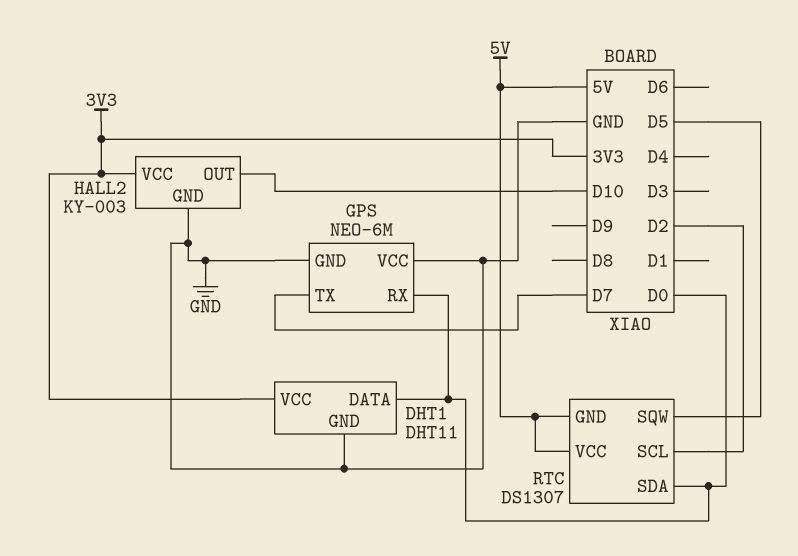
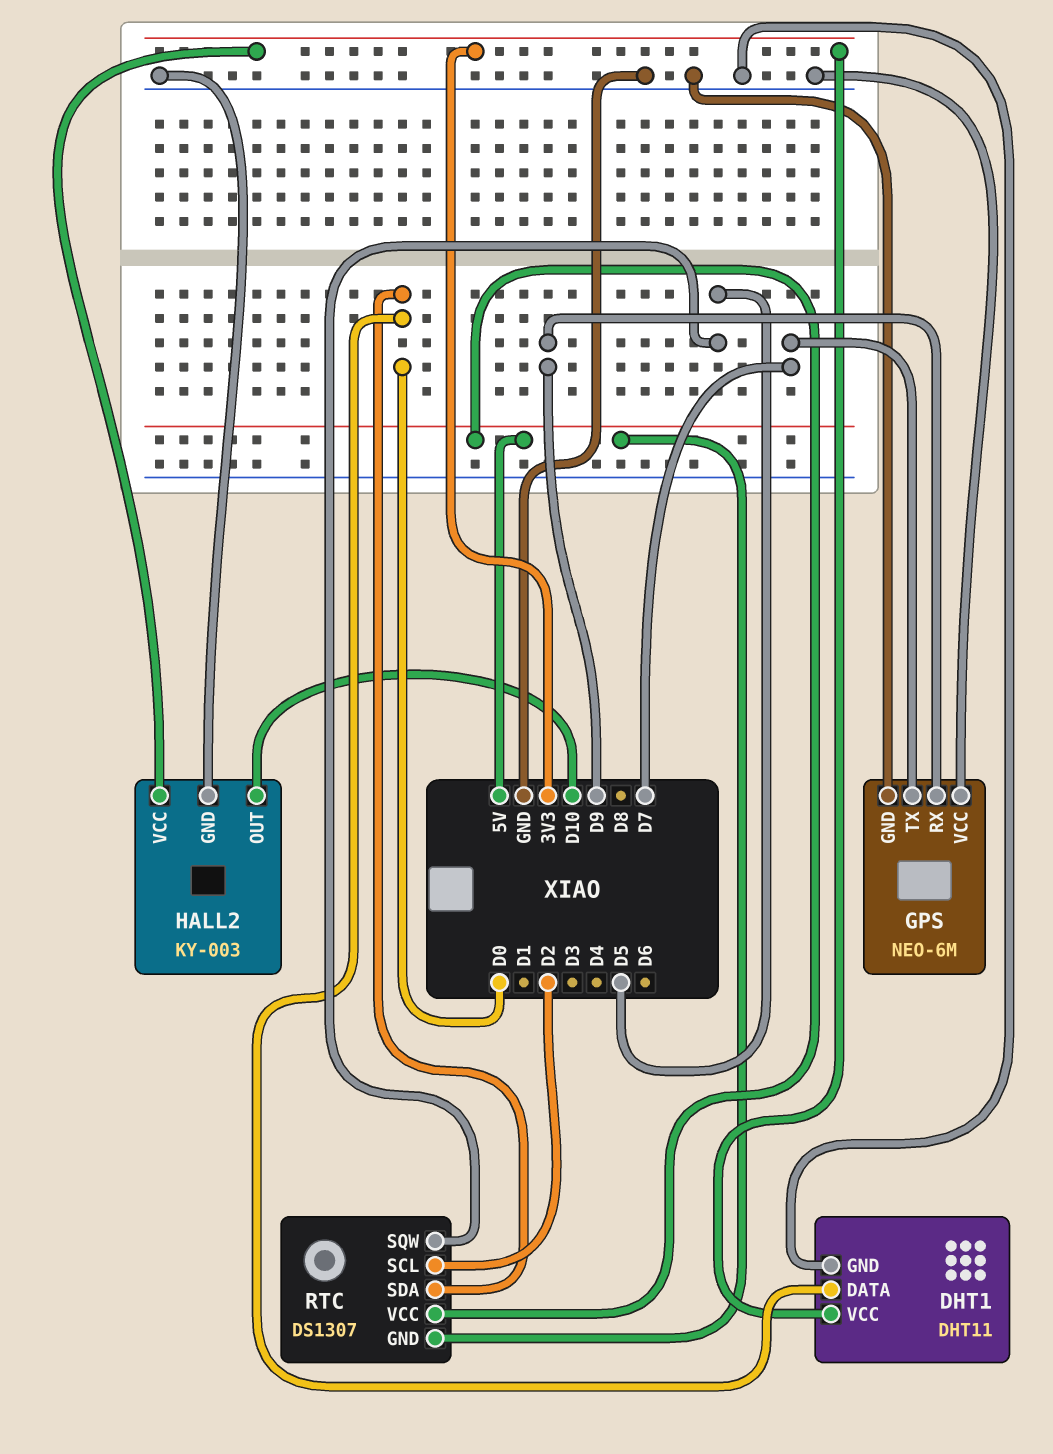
GPS pin RX: D0 -> D9

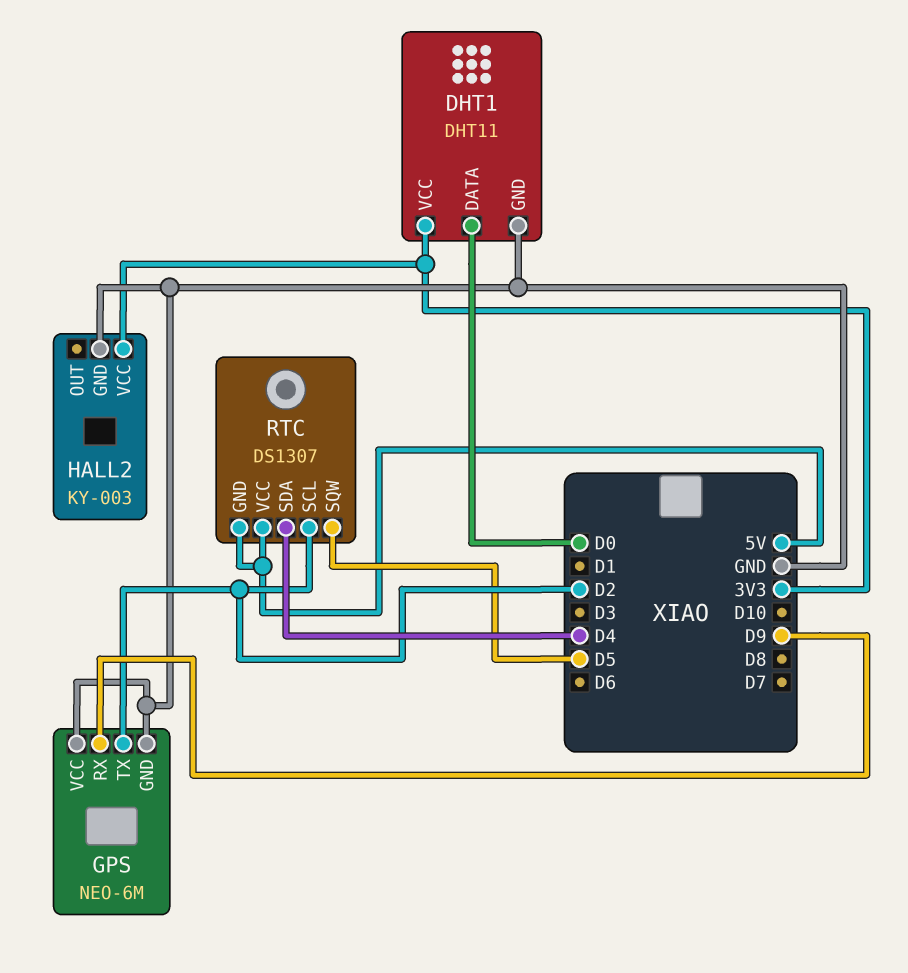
GPS pin TX: D7 -> D2
HALL2 pin OUT: D10 -> none
RTC pin SDA: D0 -> D4

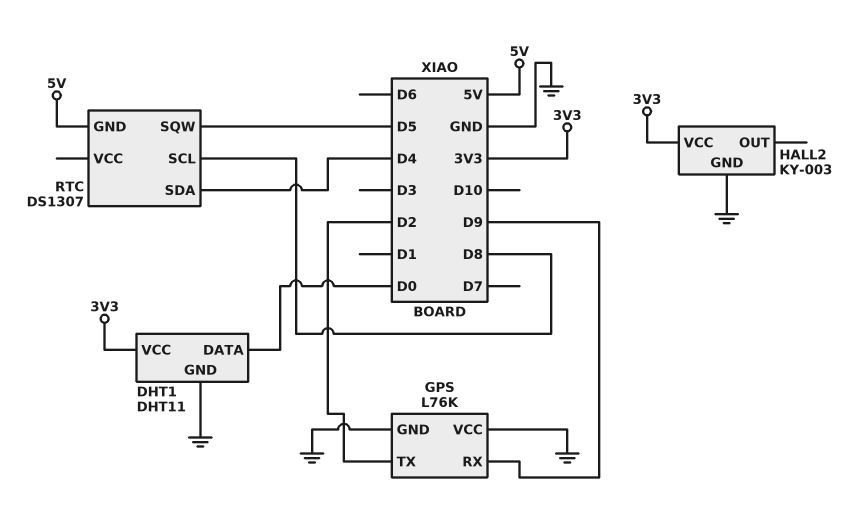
GPS: NEO-6M -> L76K
RTC pin SCL: D2 -> D8
RTC pin VCC: 5V -> none

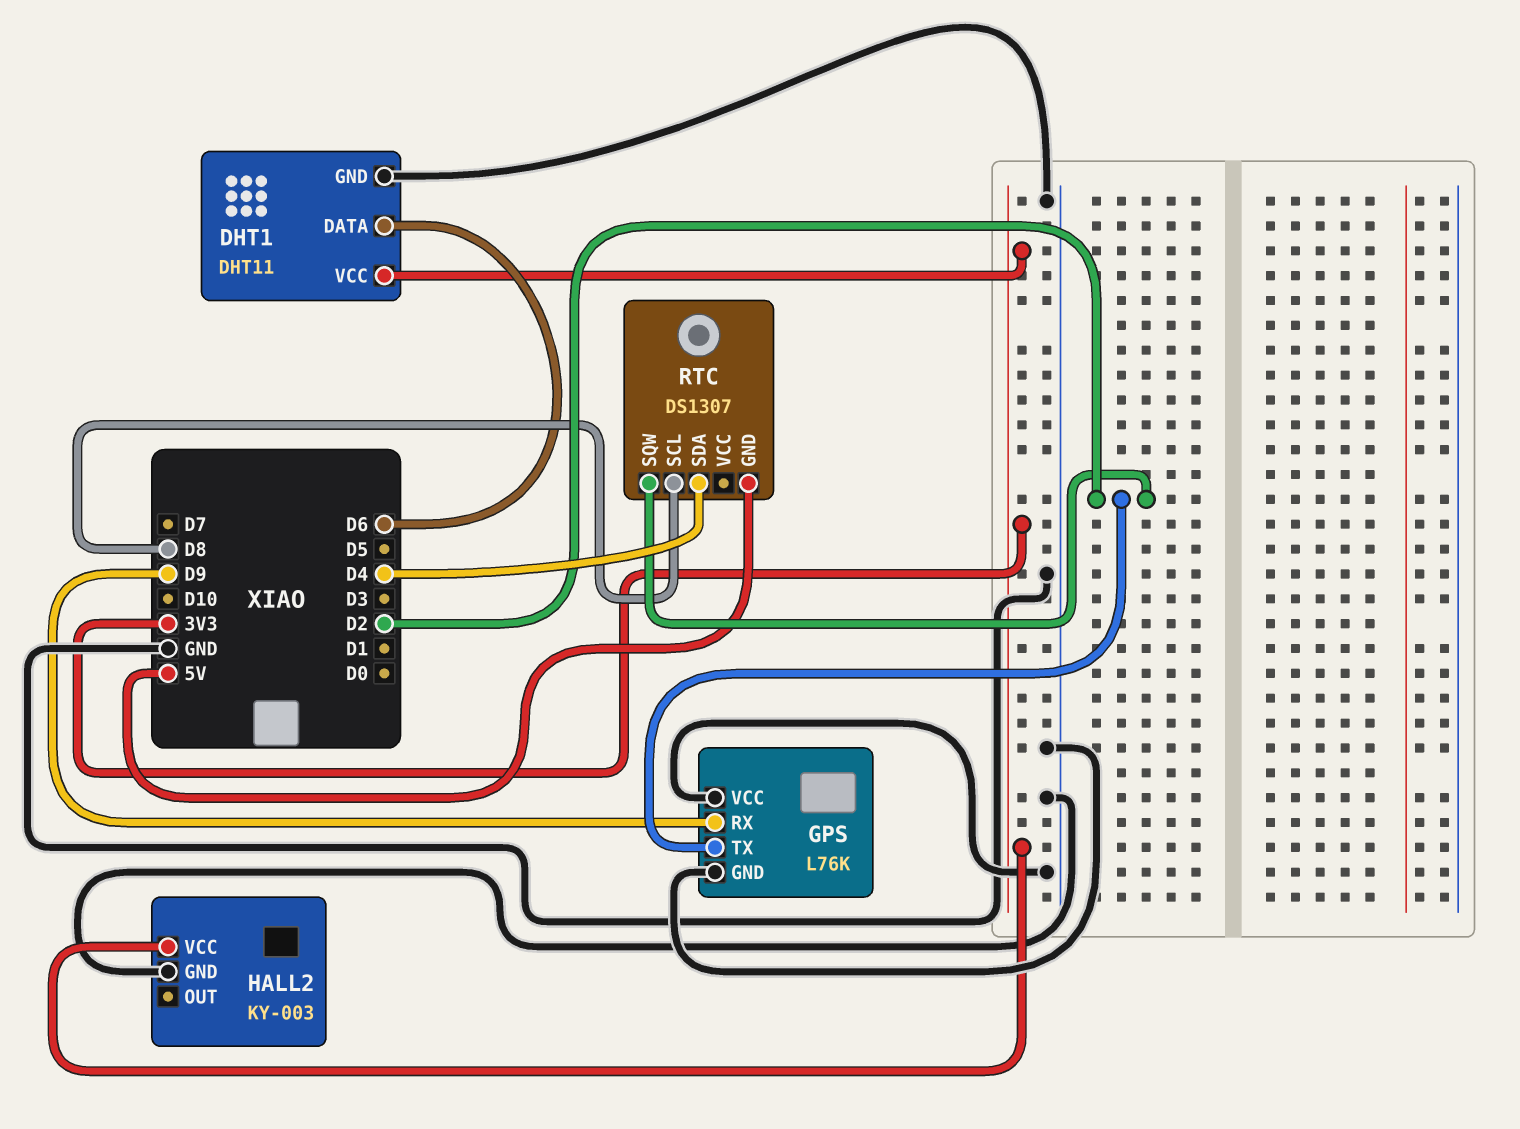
DHT1 pin DATA: D0 -> D6
RTC pin SQW: D5 -> D2

